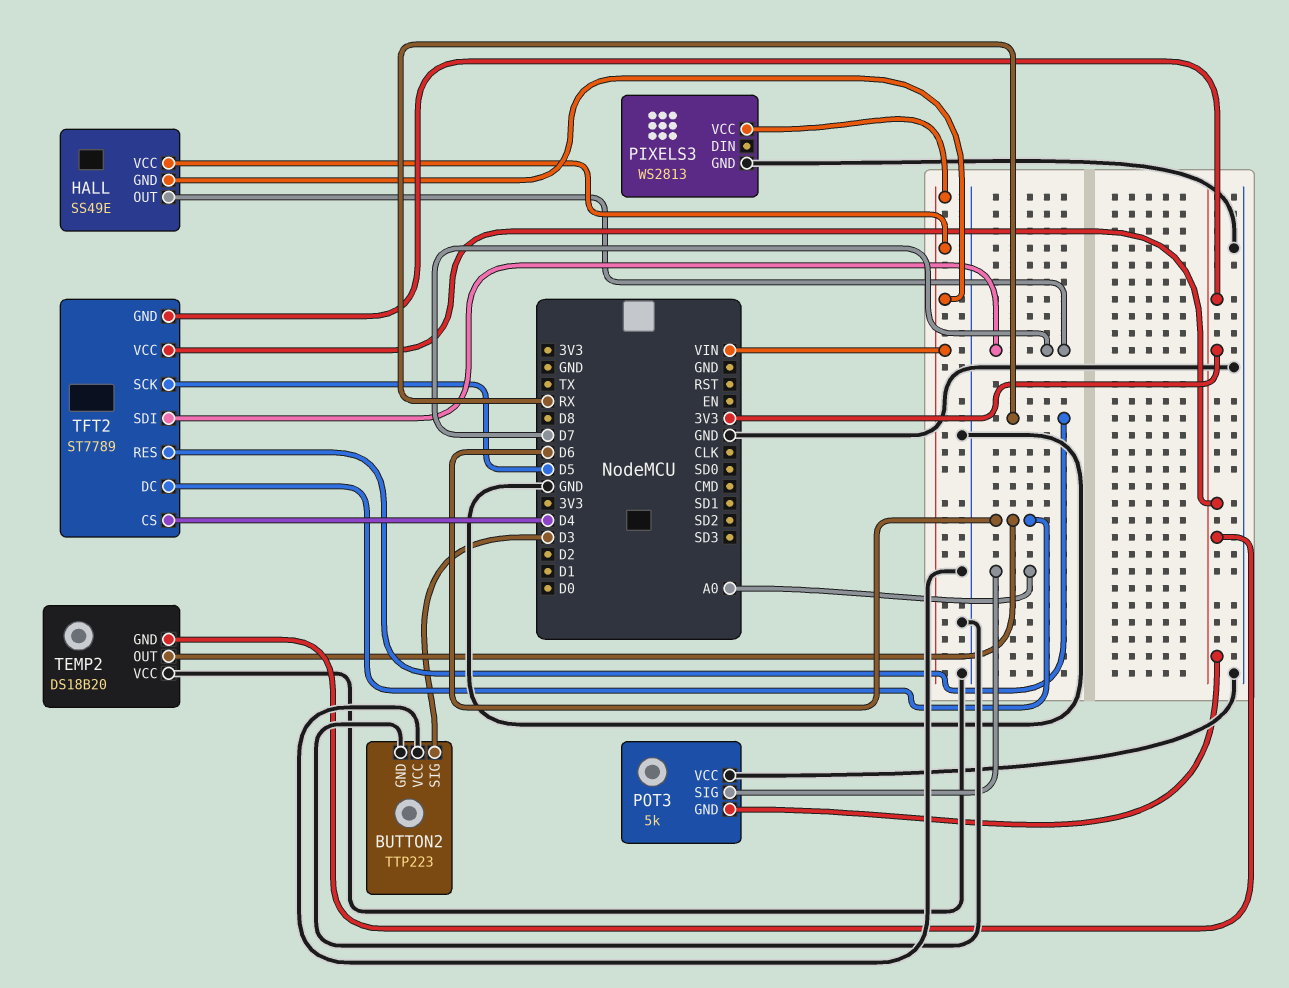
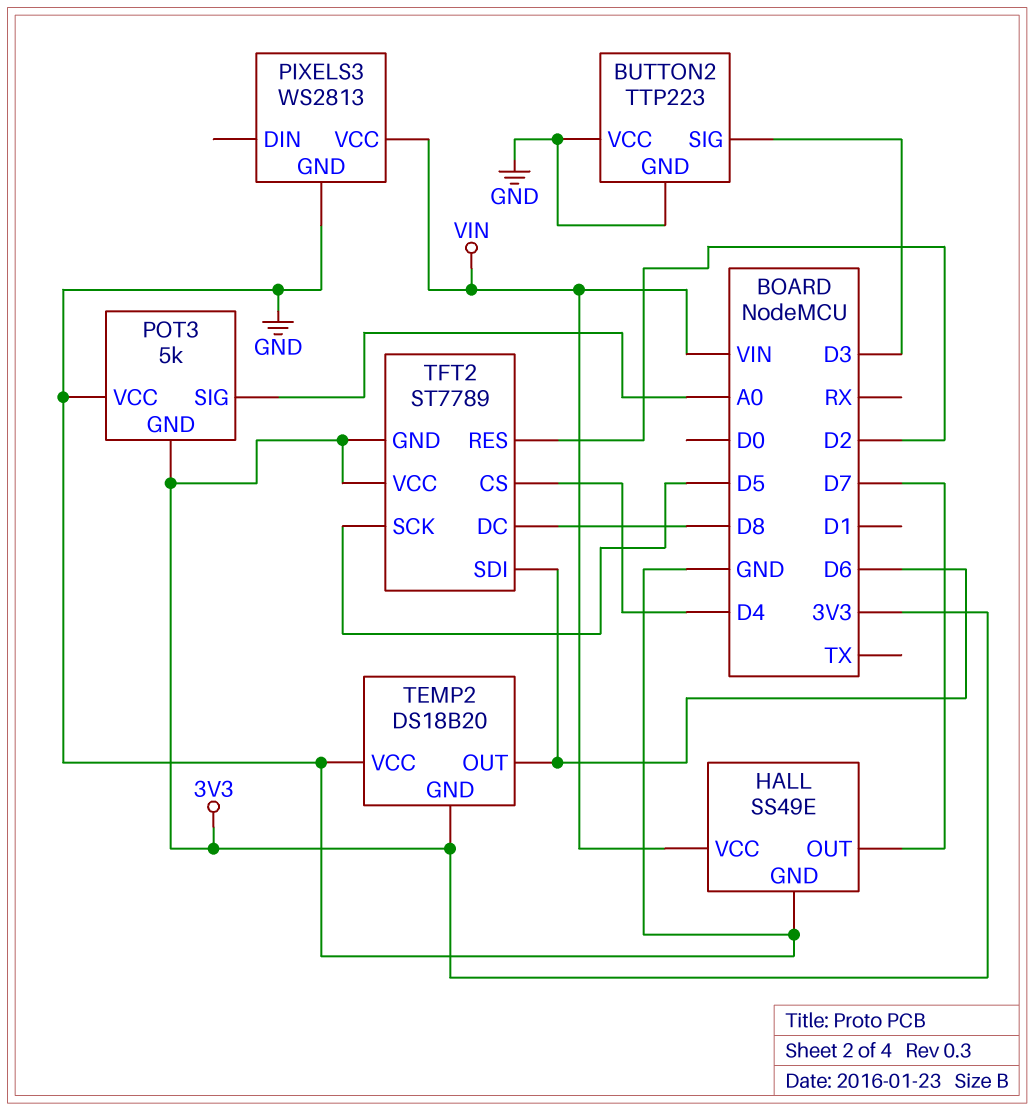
HALL pin GND: VIN -> GND
TFT2 pin DC: D6 -> D8
TFT2 pin RES: RX -> D2
TFT2 pin SDI: D7 -> D6

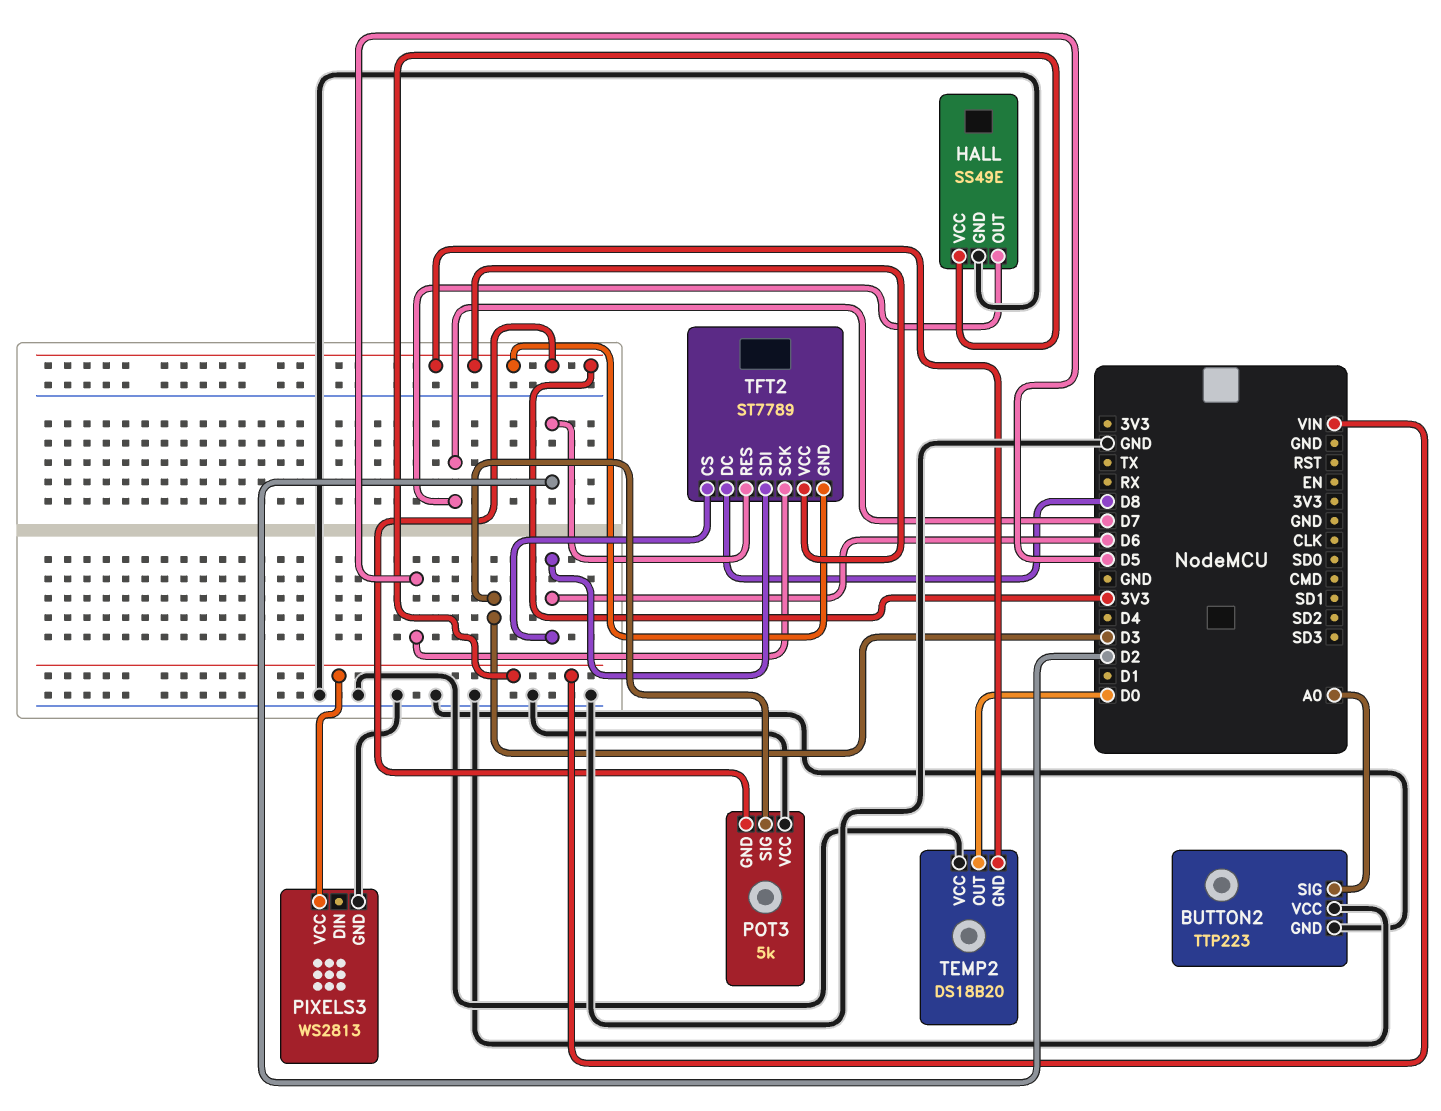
BUTTON2 pin SIG: D3 -> A0
POT3 pin SIG: A0 -> D3
TEMP2 pin OUT: D6 -> D0
TFT2 pin CS: D4 -> D6

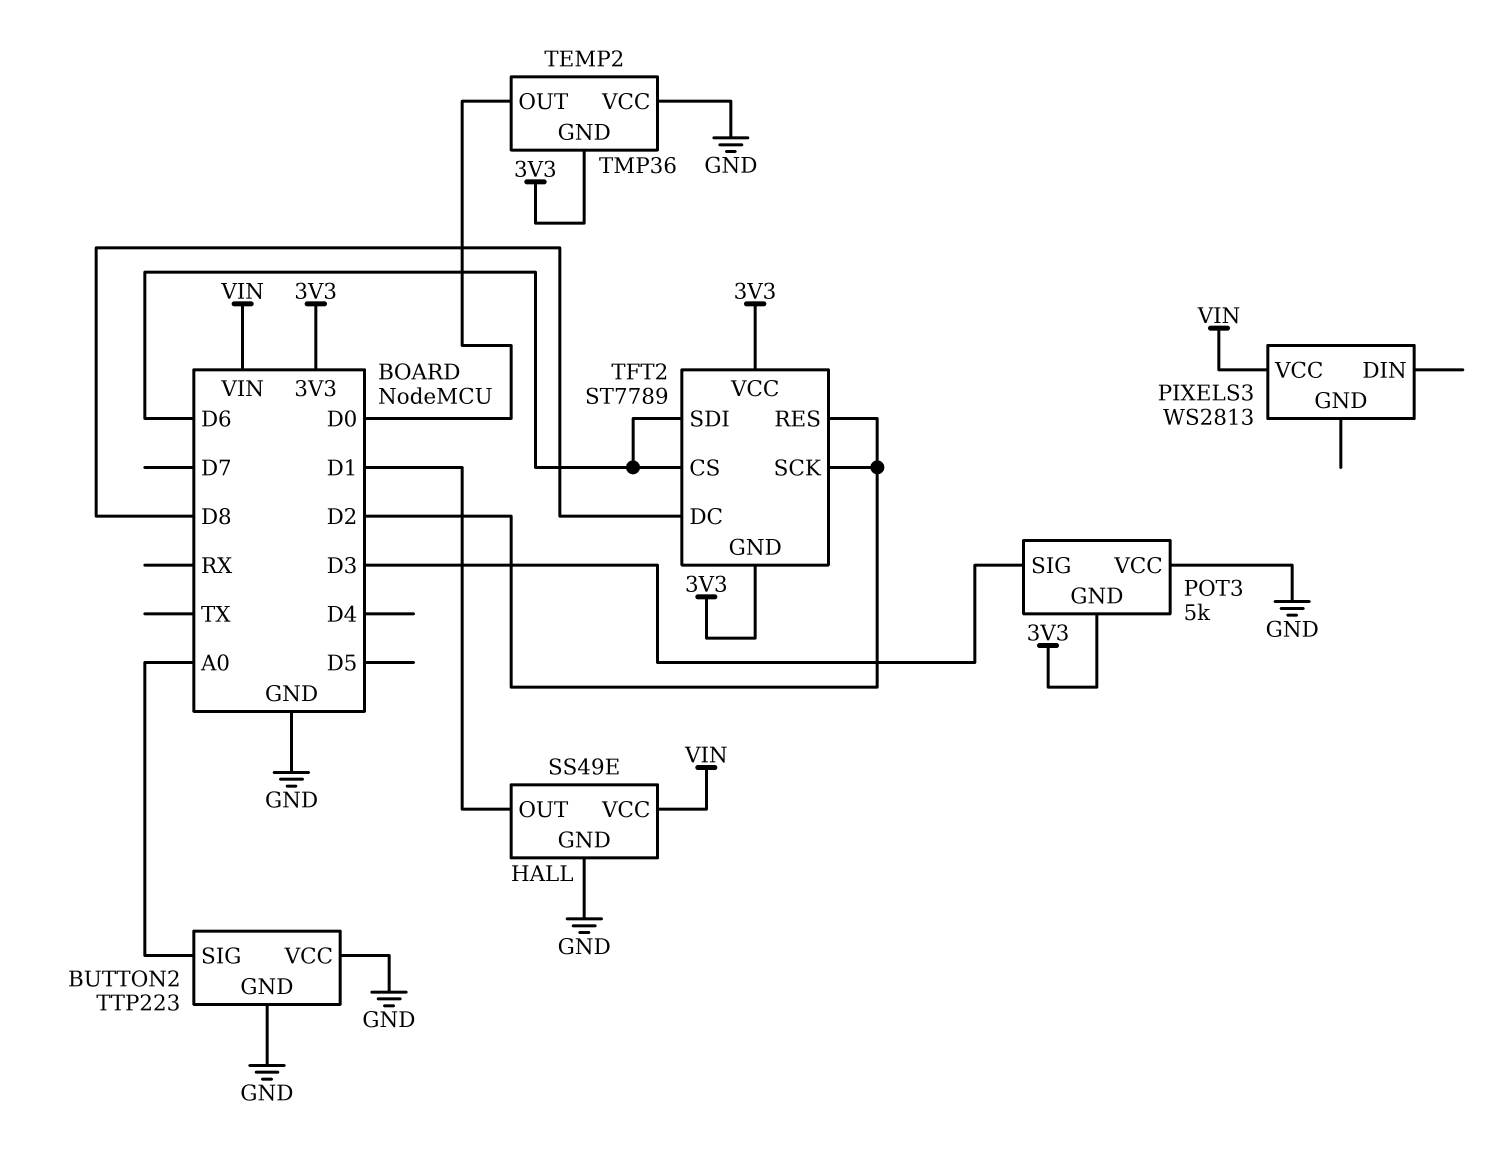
HALL pin OUT: D7 -> D1
PIXELS3 pin GND: GND -> none
TEMP2: DS18B20 -> TMP36
TFT2 pin SCK: D5 -> D2

